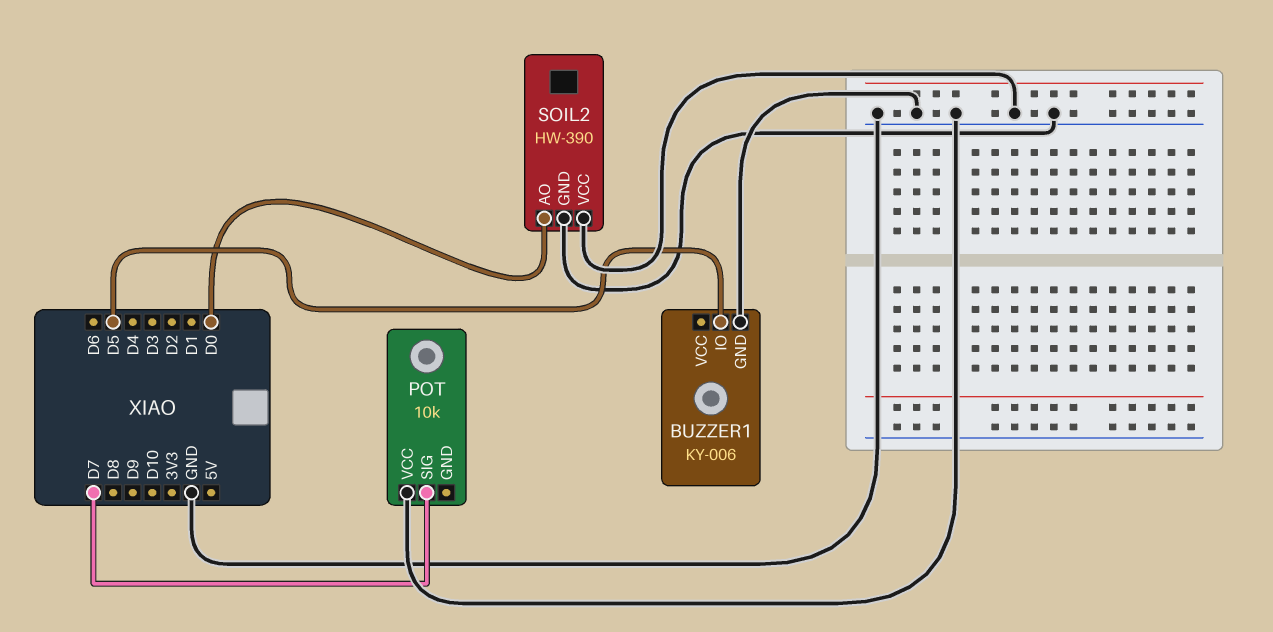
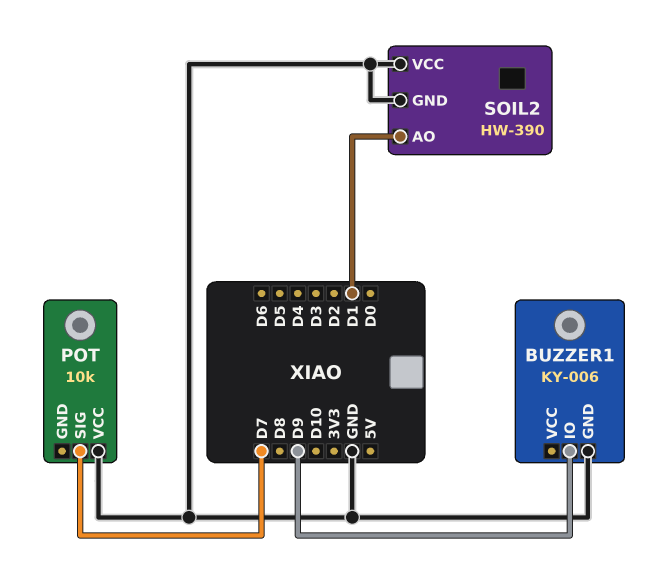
BUZZER1 pin IO: D5 -> D9
SOIL2 pin AO: D0 -> D1

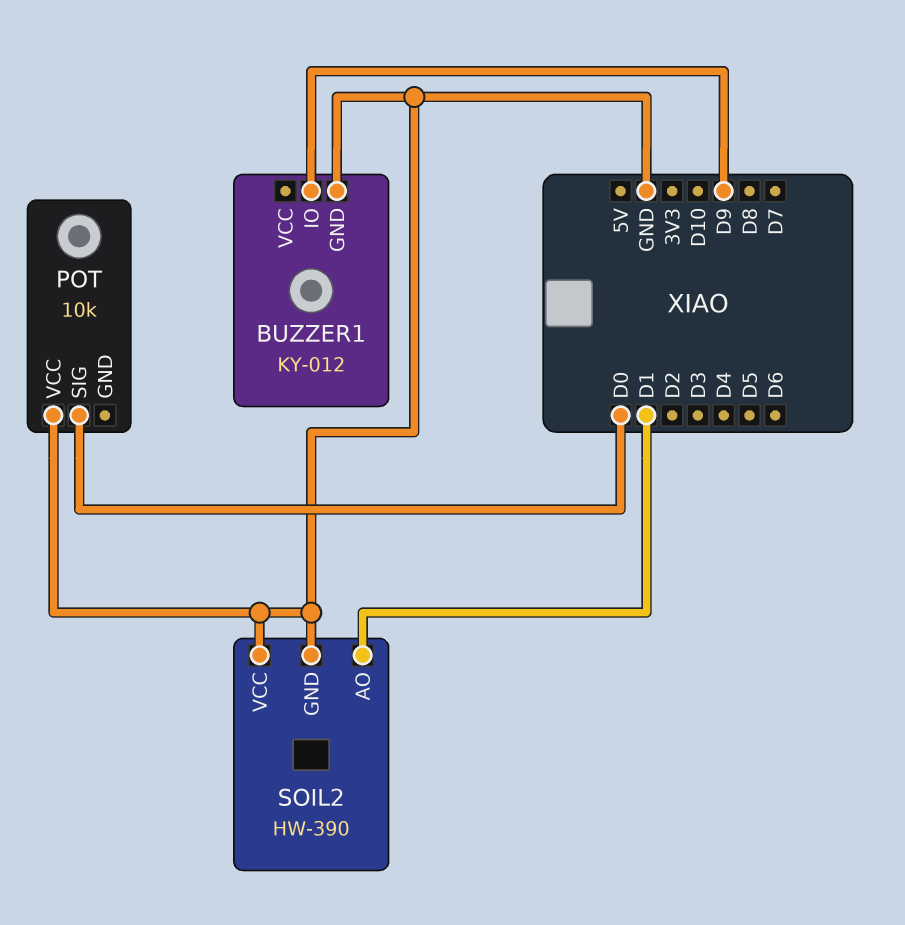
BUZZER1: KY-006 -> KY-012
POT pin SIG: D7 -> D0

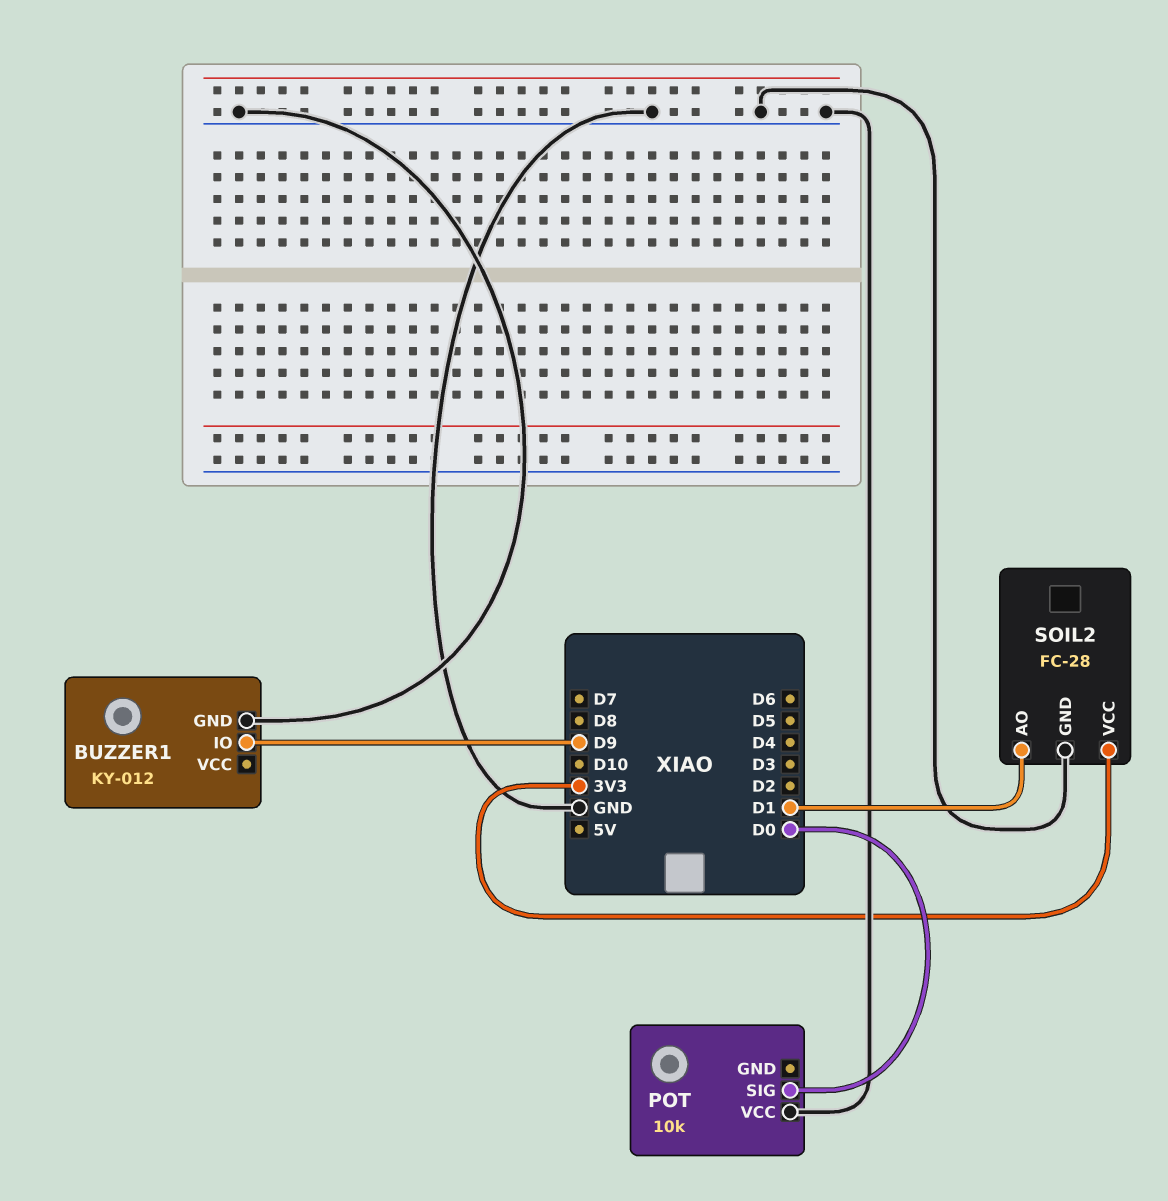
SOIL2: HW-390 -> FC-28
SOIL2 pin VCC: GND -> 3V3

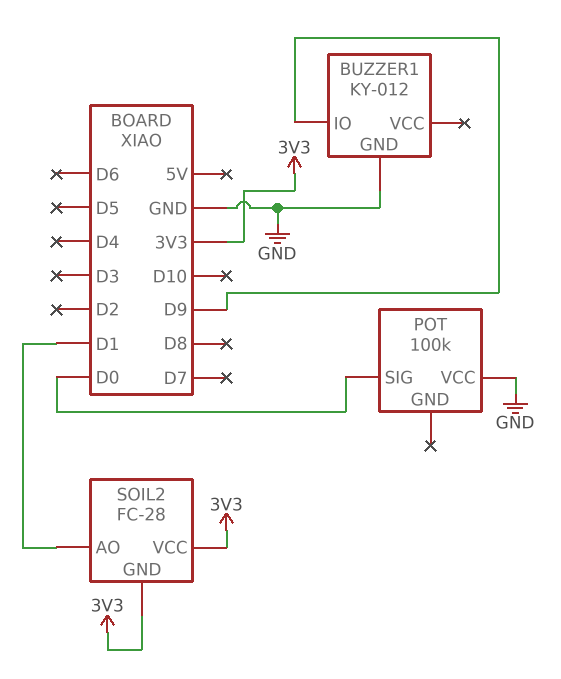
POT: 10k -> 100k
SOIL2 pin GND: GND -> 3V3

